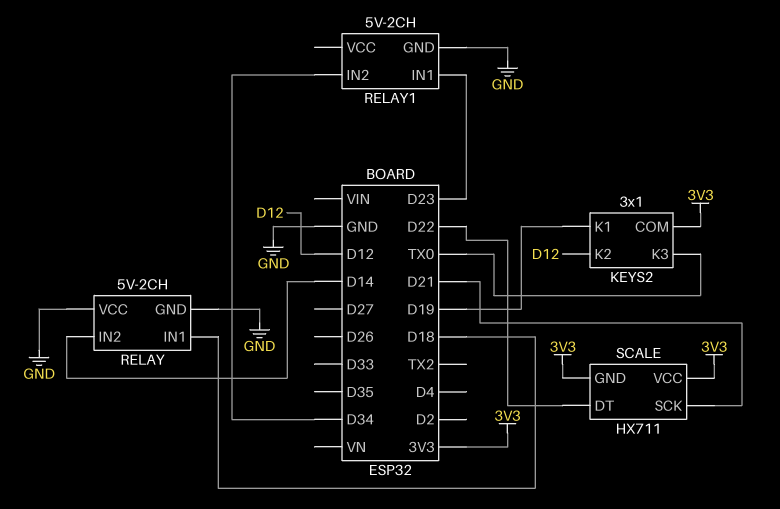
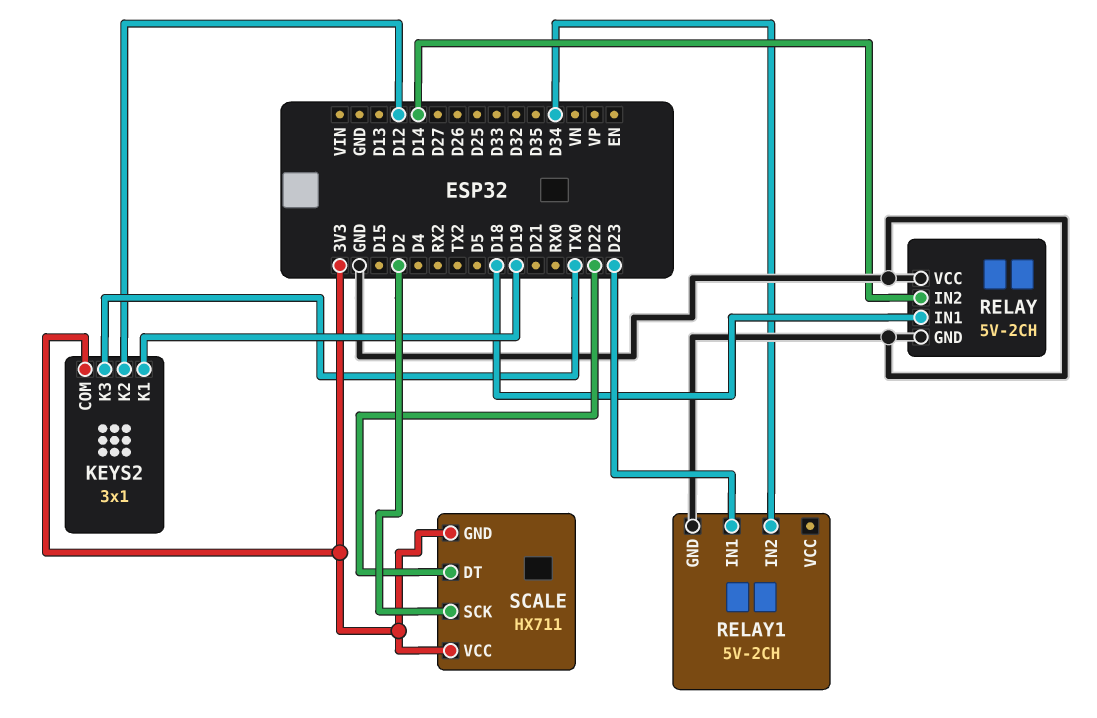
SCALE pin SCK: D21 -> D2

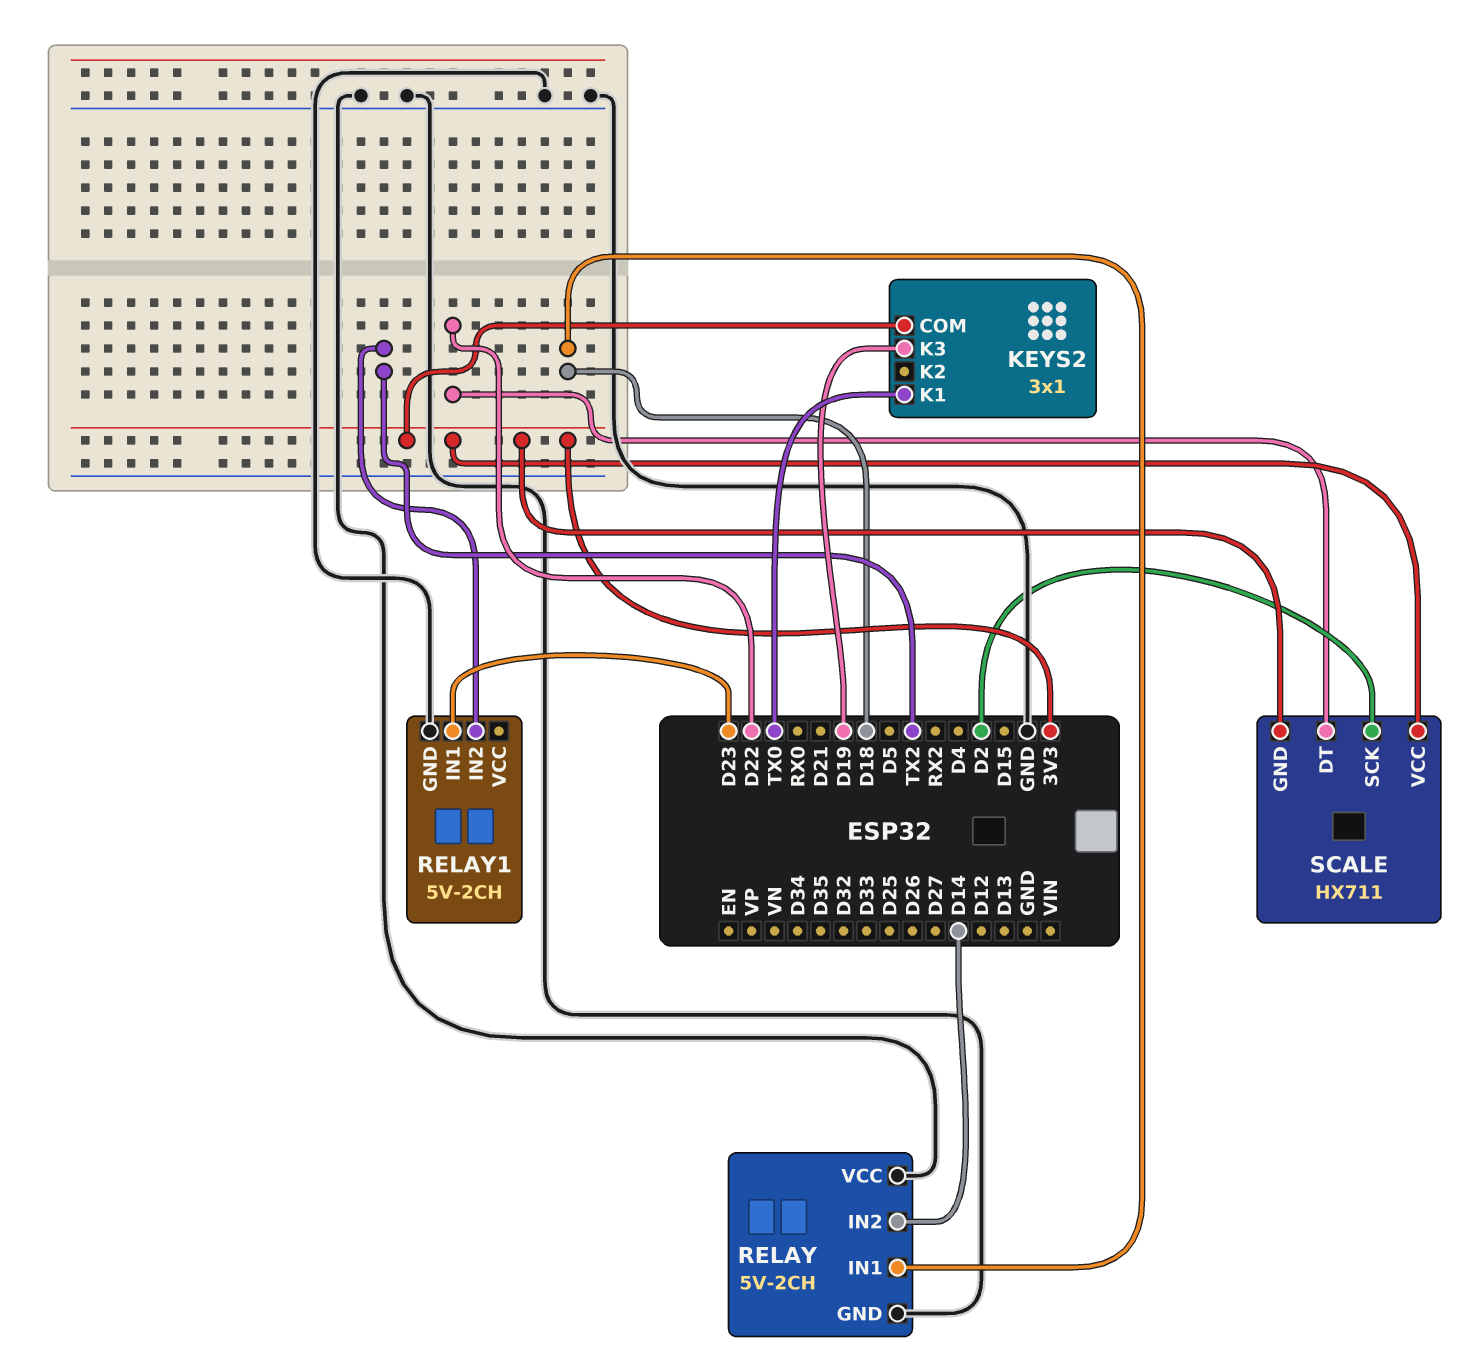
KEYS2 pin K1: D19 -> TX0
KEYS2 pin K2: D12 -> none
KEYS2 pin K3: TX0 -> D19
RELAY1 pin IN2: D34 -> TX2

